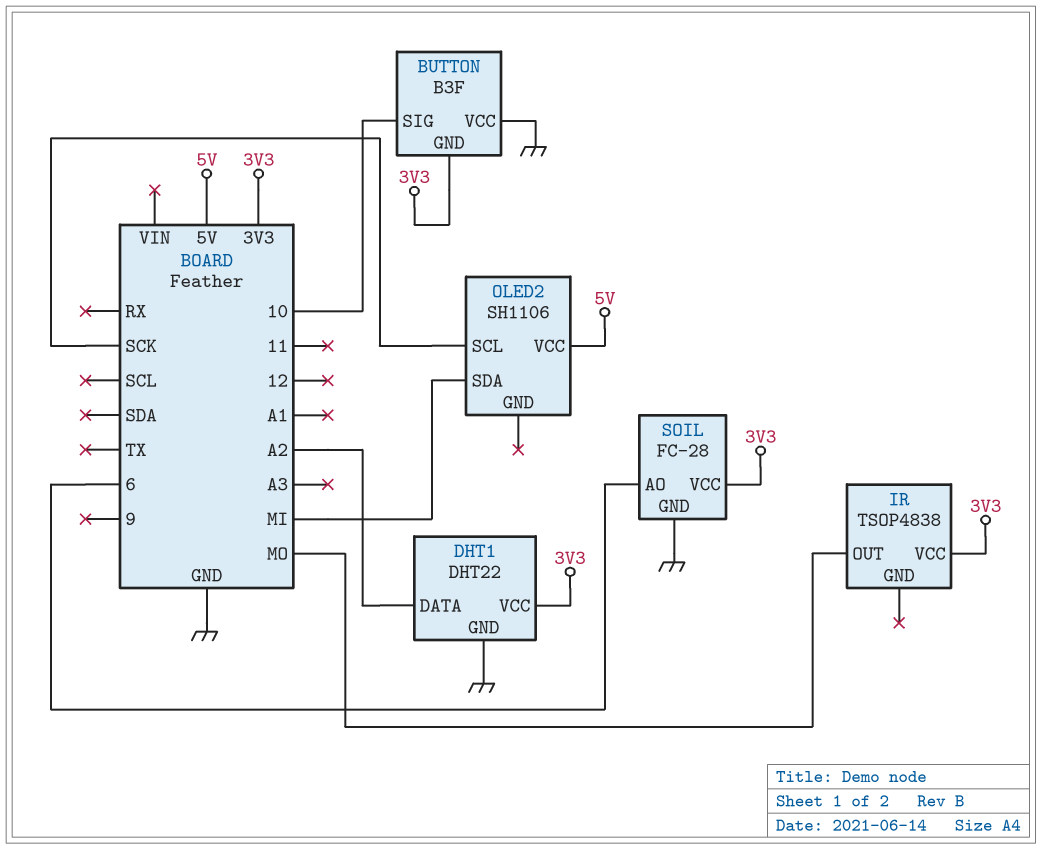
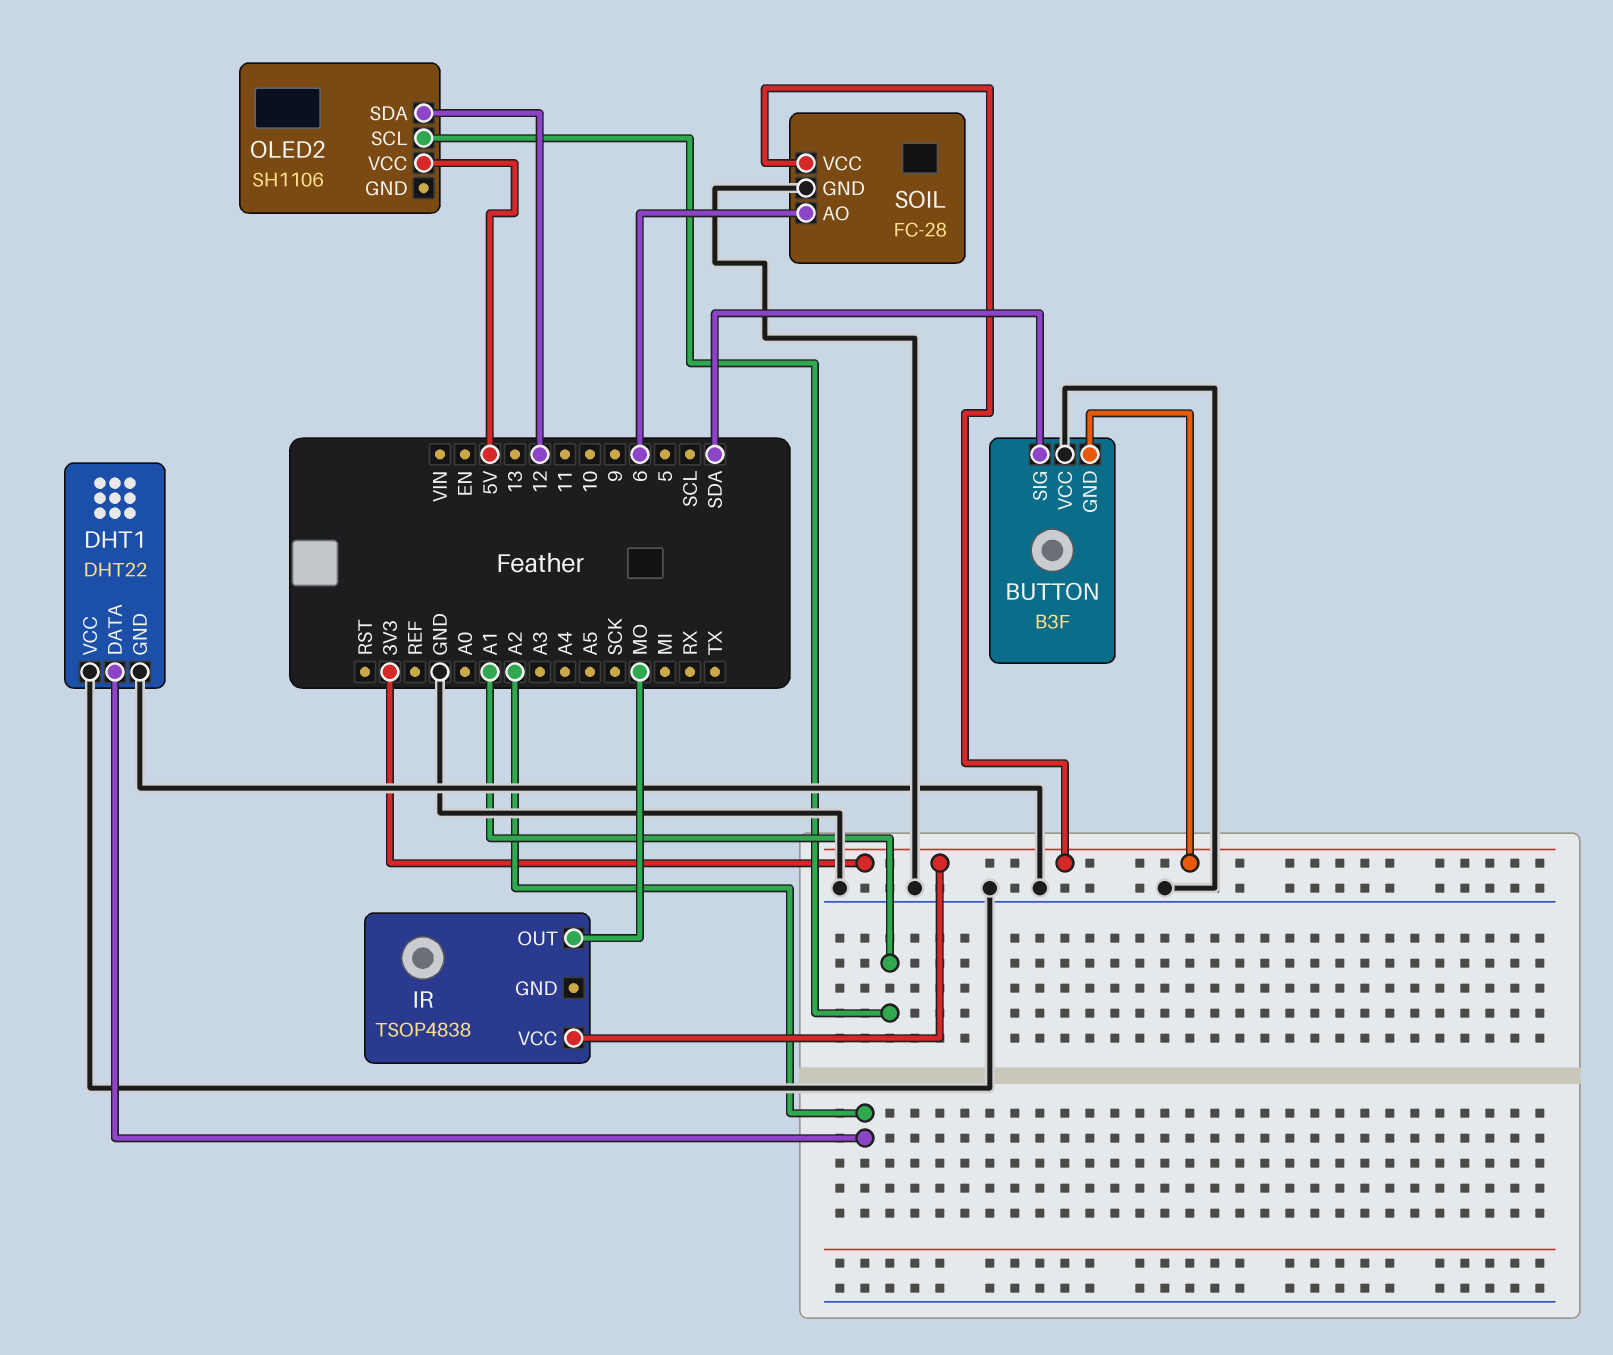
BUTTON pin SIG: 10 -> SDA
DHT1 pin VCC: 3V3 -> GND
OLED2 pin SCL: SCK -> A1
OLED2 pin SDA: MI -> 12

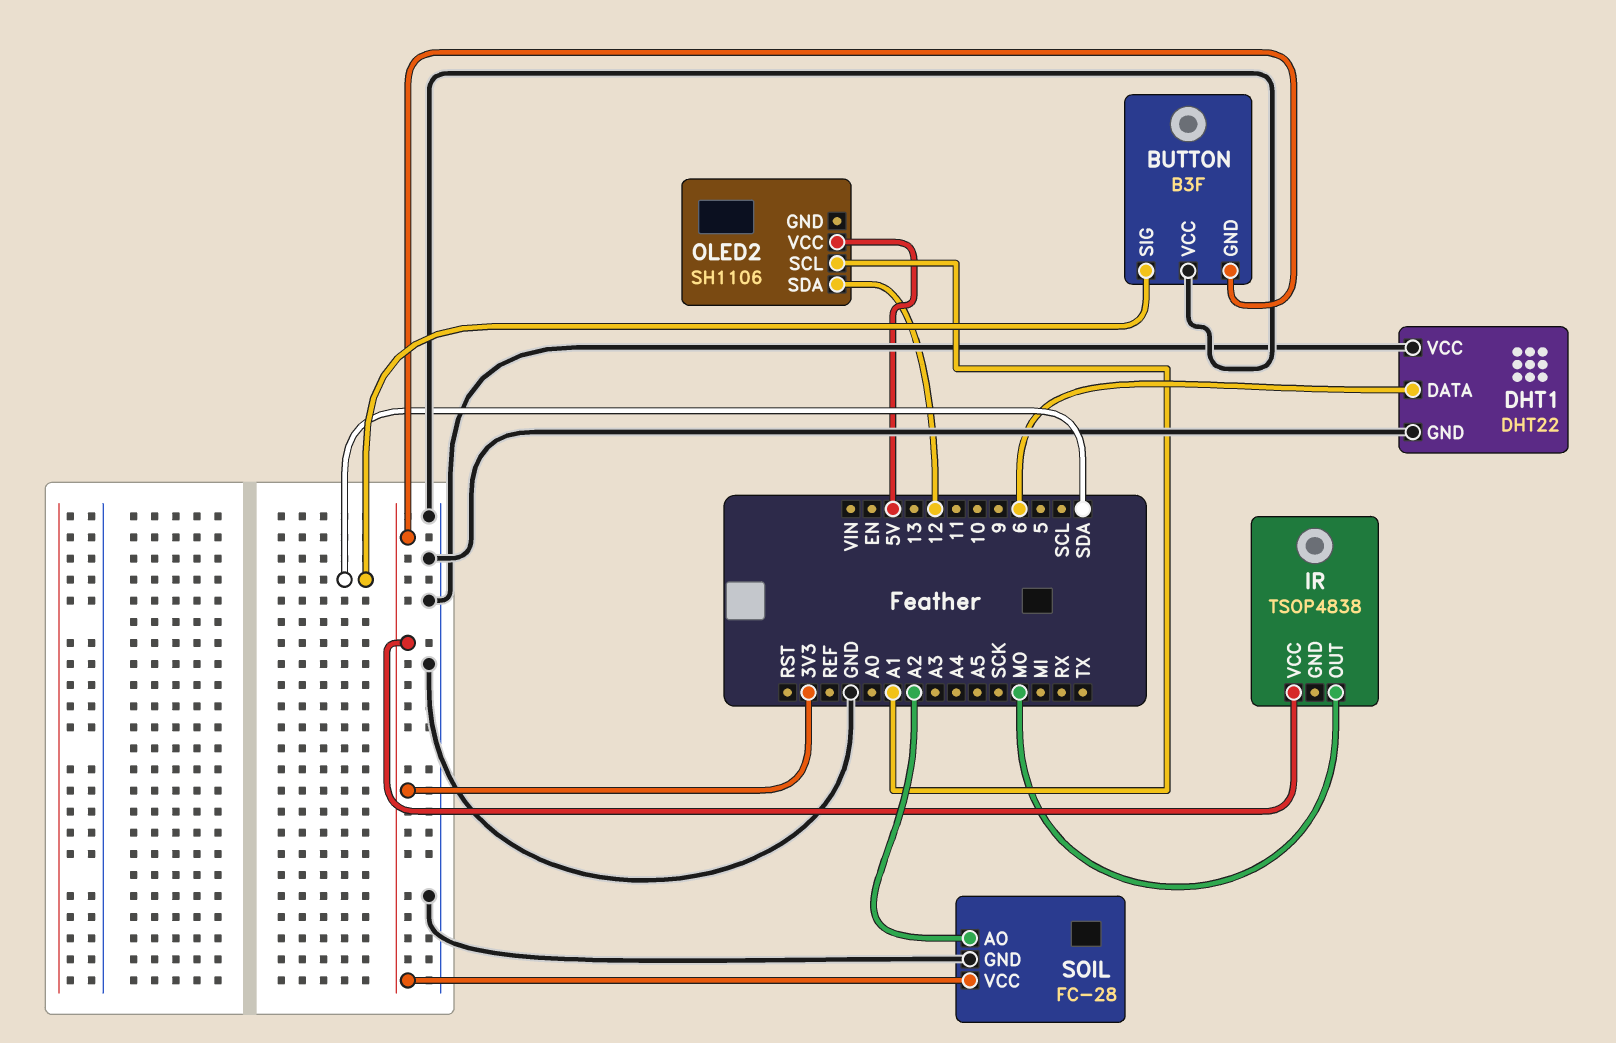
DHT1 pin DATA: A2 -> 6
SOIL pin AO: 6 -> A2

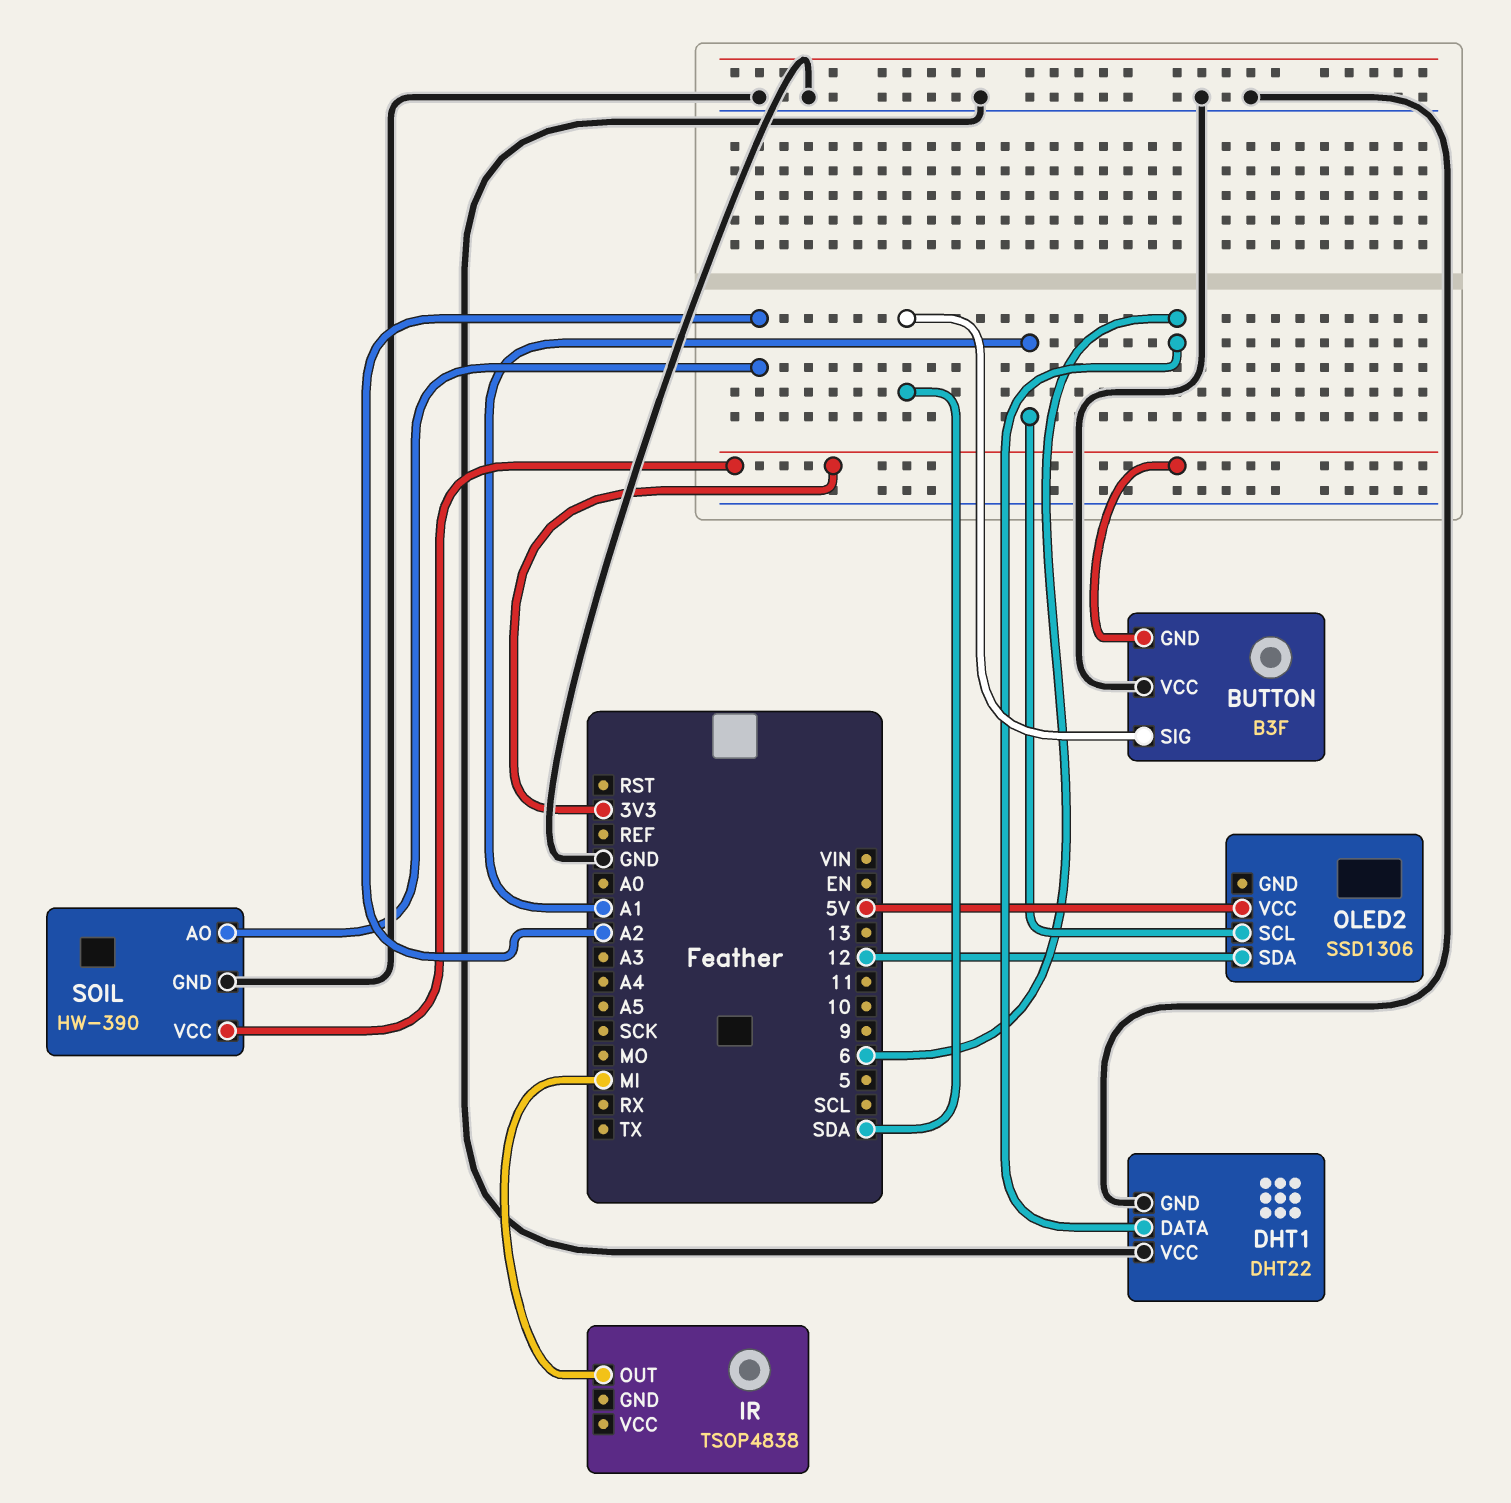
IR pin OUT: MO -> MI
IR pin VCC: 3V3 -> none
OLED2: SH1106 -> SSD1306
SOIL: FC-28 -> HW-390

